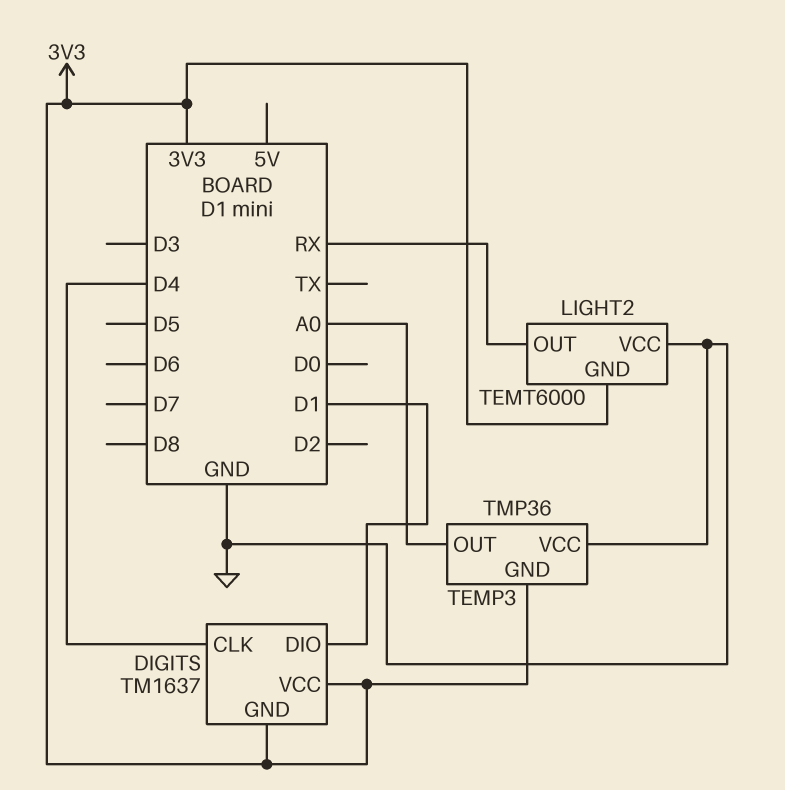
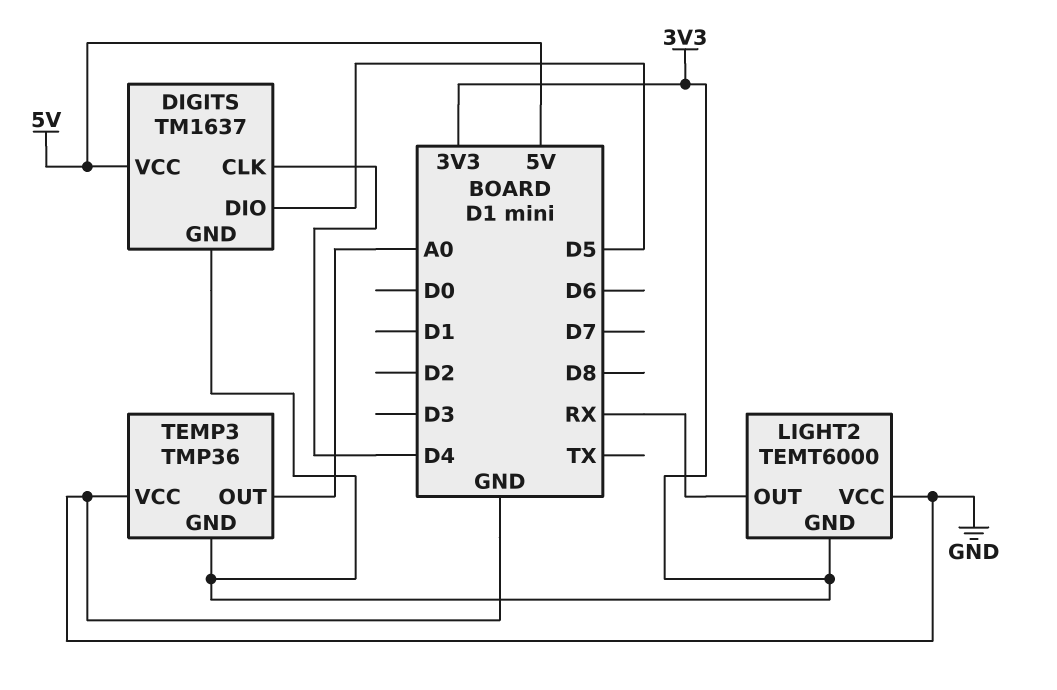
DIGITS pin DIO: D1 -> D5
DIGITS pin VCC: 3V3 -> 5V

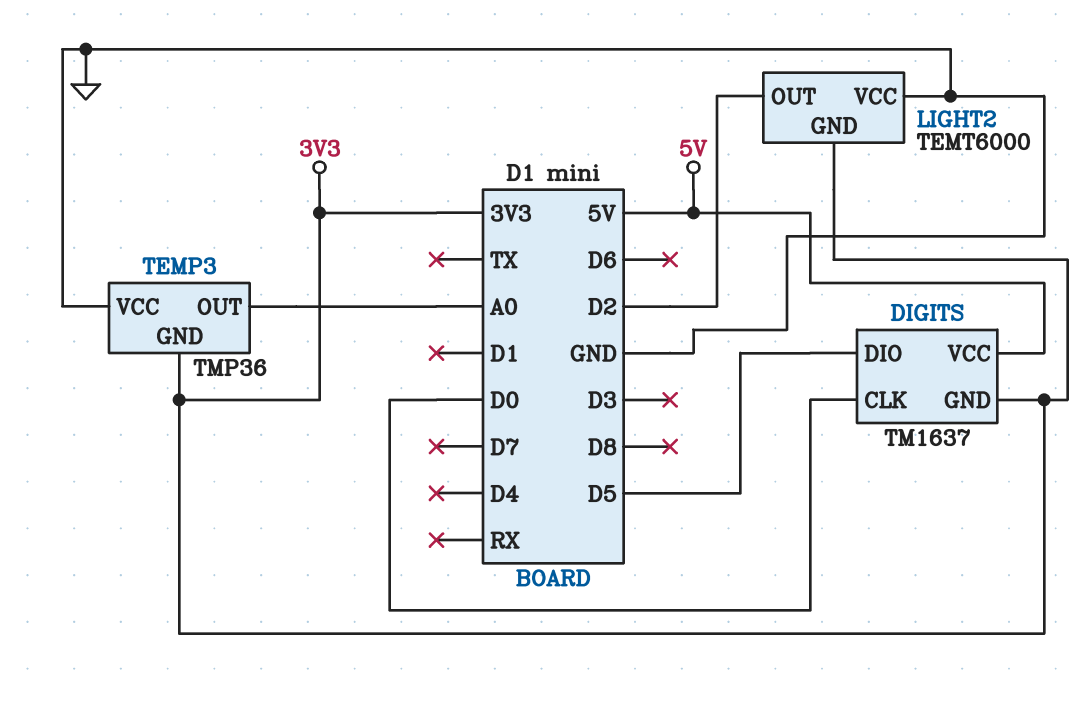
DIGITS pin CLK: D4 -> D0
LIGHT2 pin OUT: RX -> D2

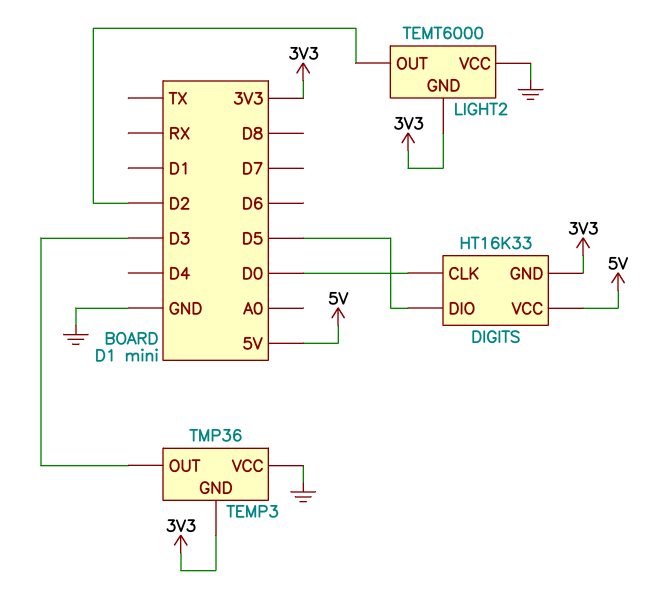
DIGITS: TM1637 -> HT16K33
TEMP3 pin OUT: A0 -> D3

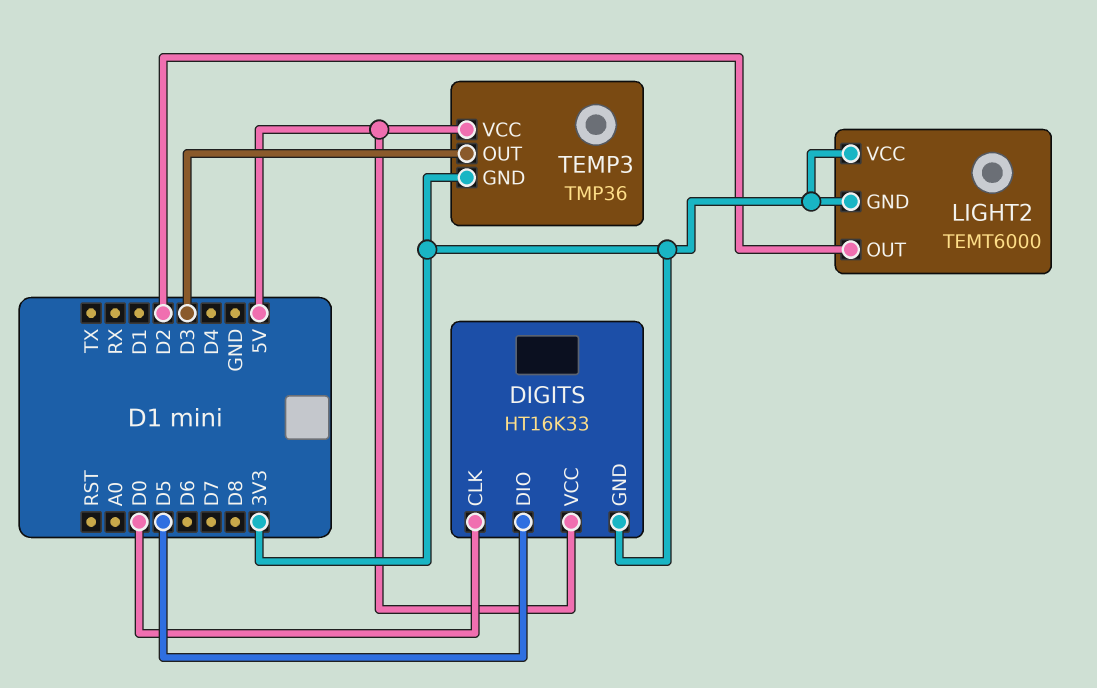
LIGHT2 pin VCC: GND -> 3V3
TEMP3 pin VCC: GND -> 5V

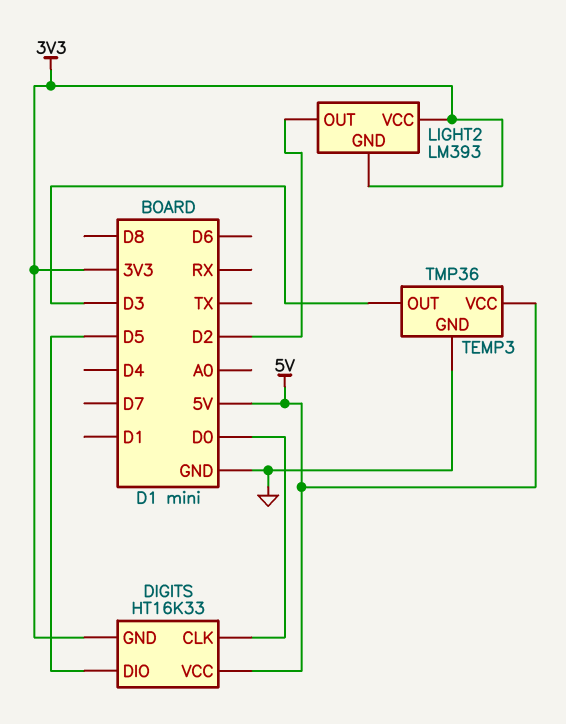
LIGHT2: TEMT6000 -> LM393
TEMP3 pin GND: 3V3 -> GND

